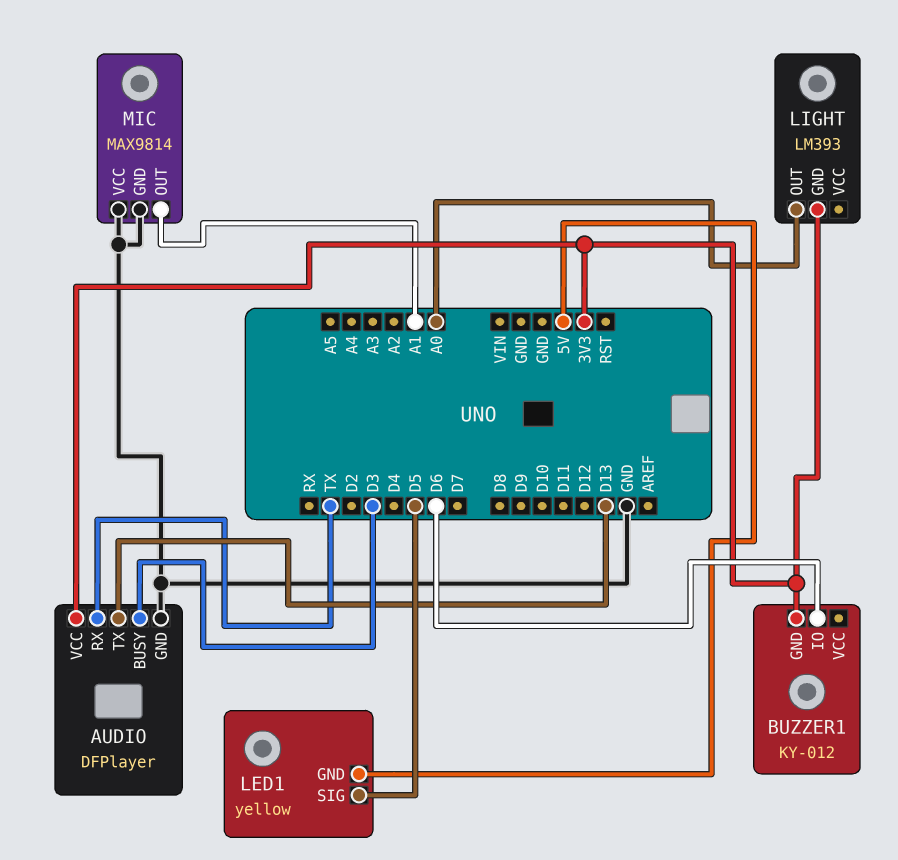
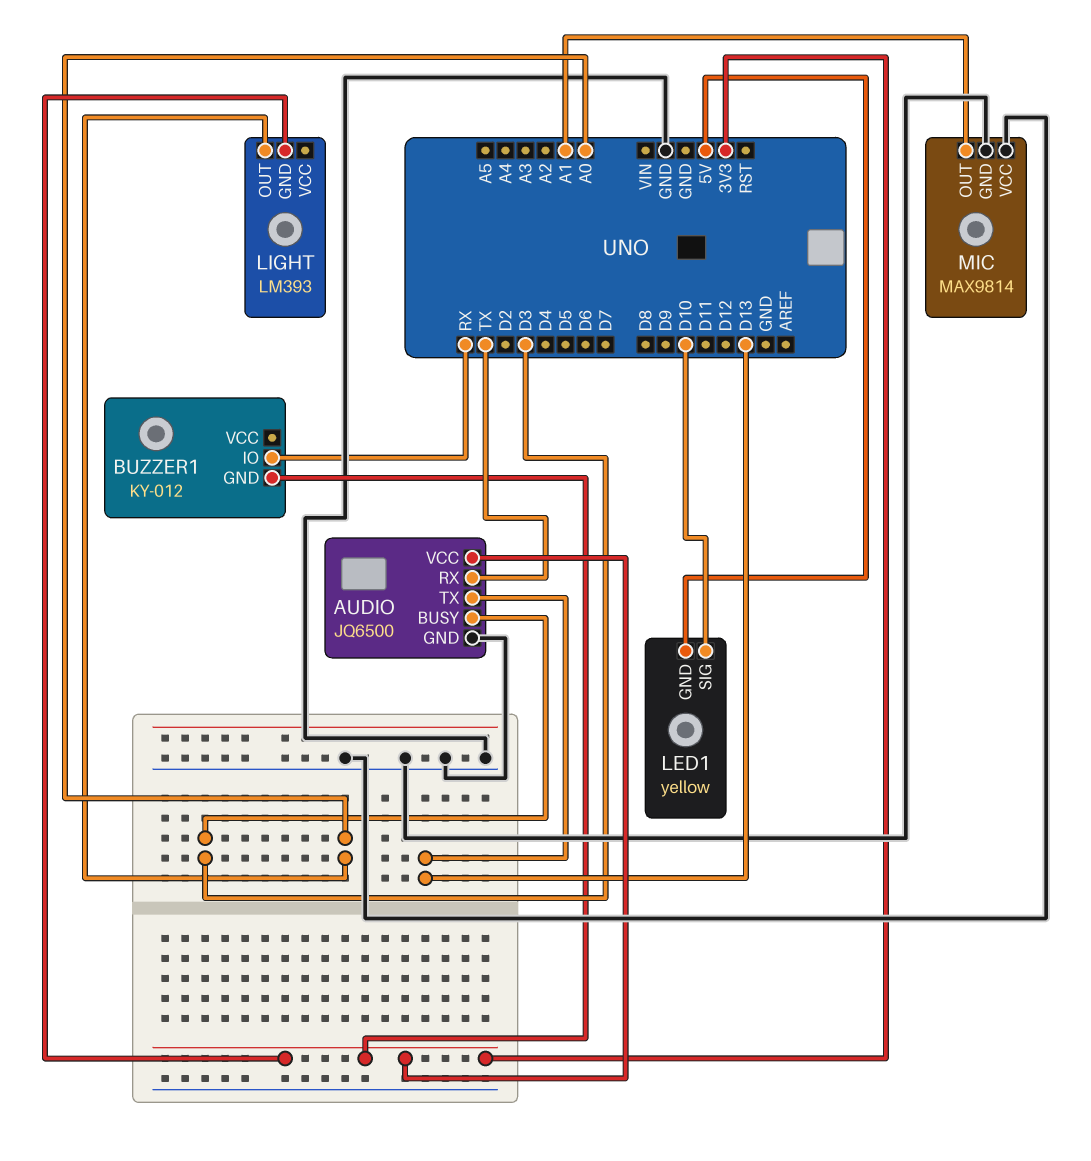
AUDIO: DFPlayer -> JQ6500
BUZZER1 pin IO: D6 -> RX
LED1 pin SIG: D5 -> D10

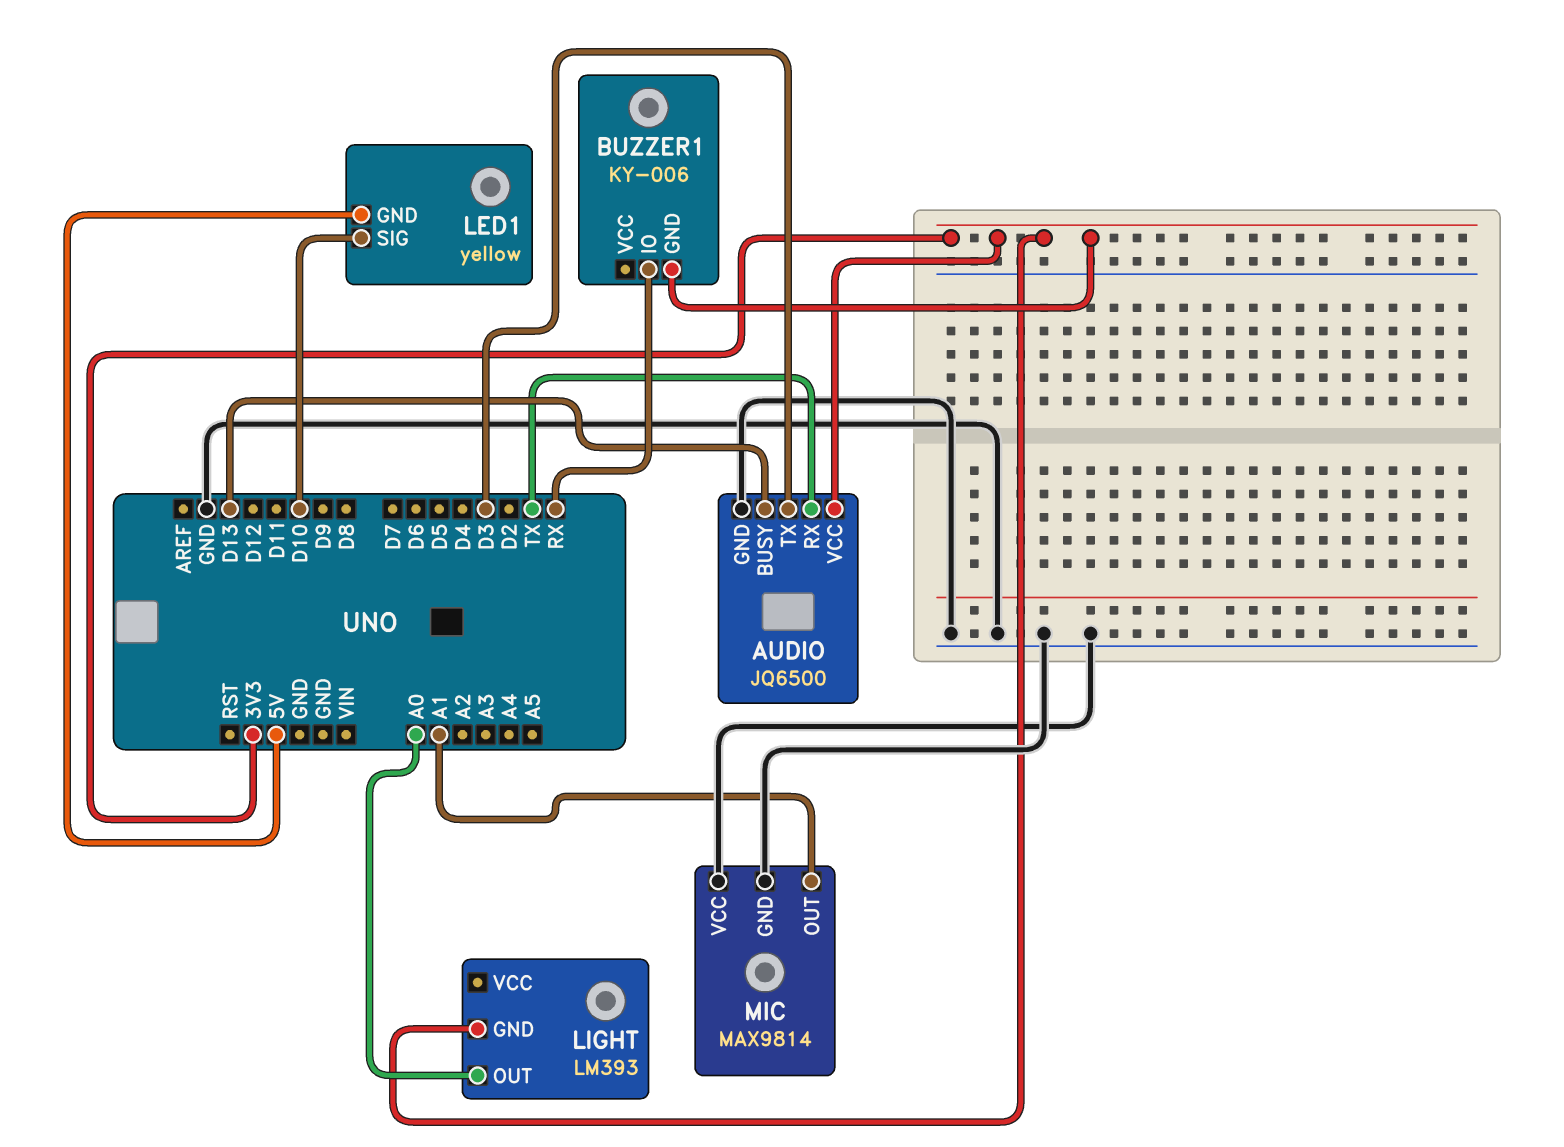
AUDIO pin BUSY: D3 -> D13
AUDIO pin TX: D13 -> D3
BUZZER1: KY-012 -> KY-006

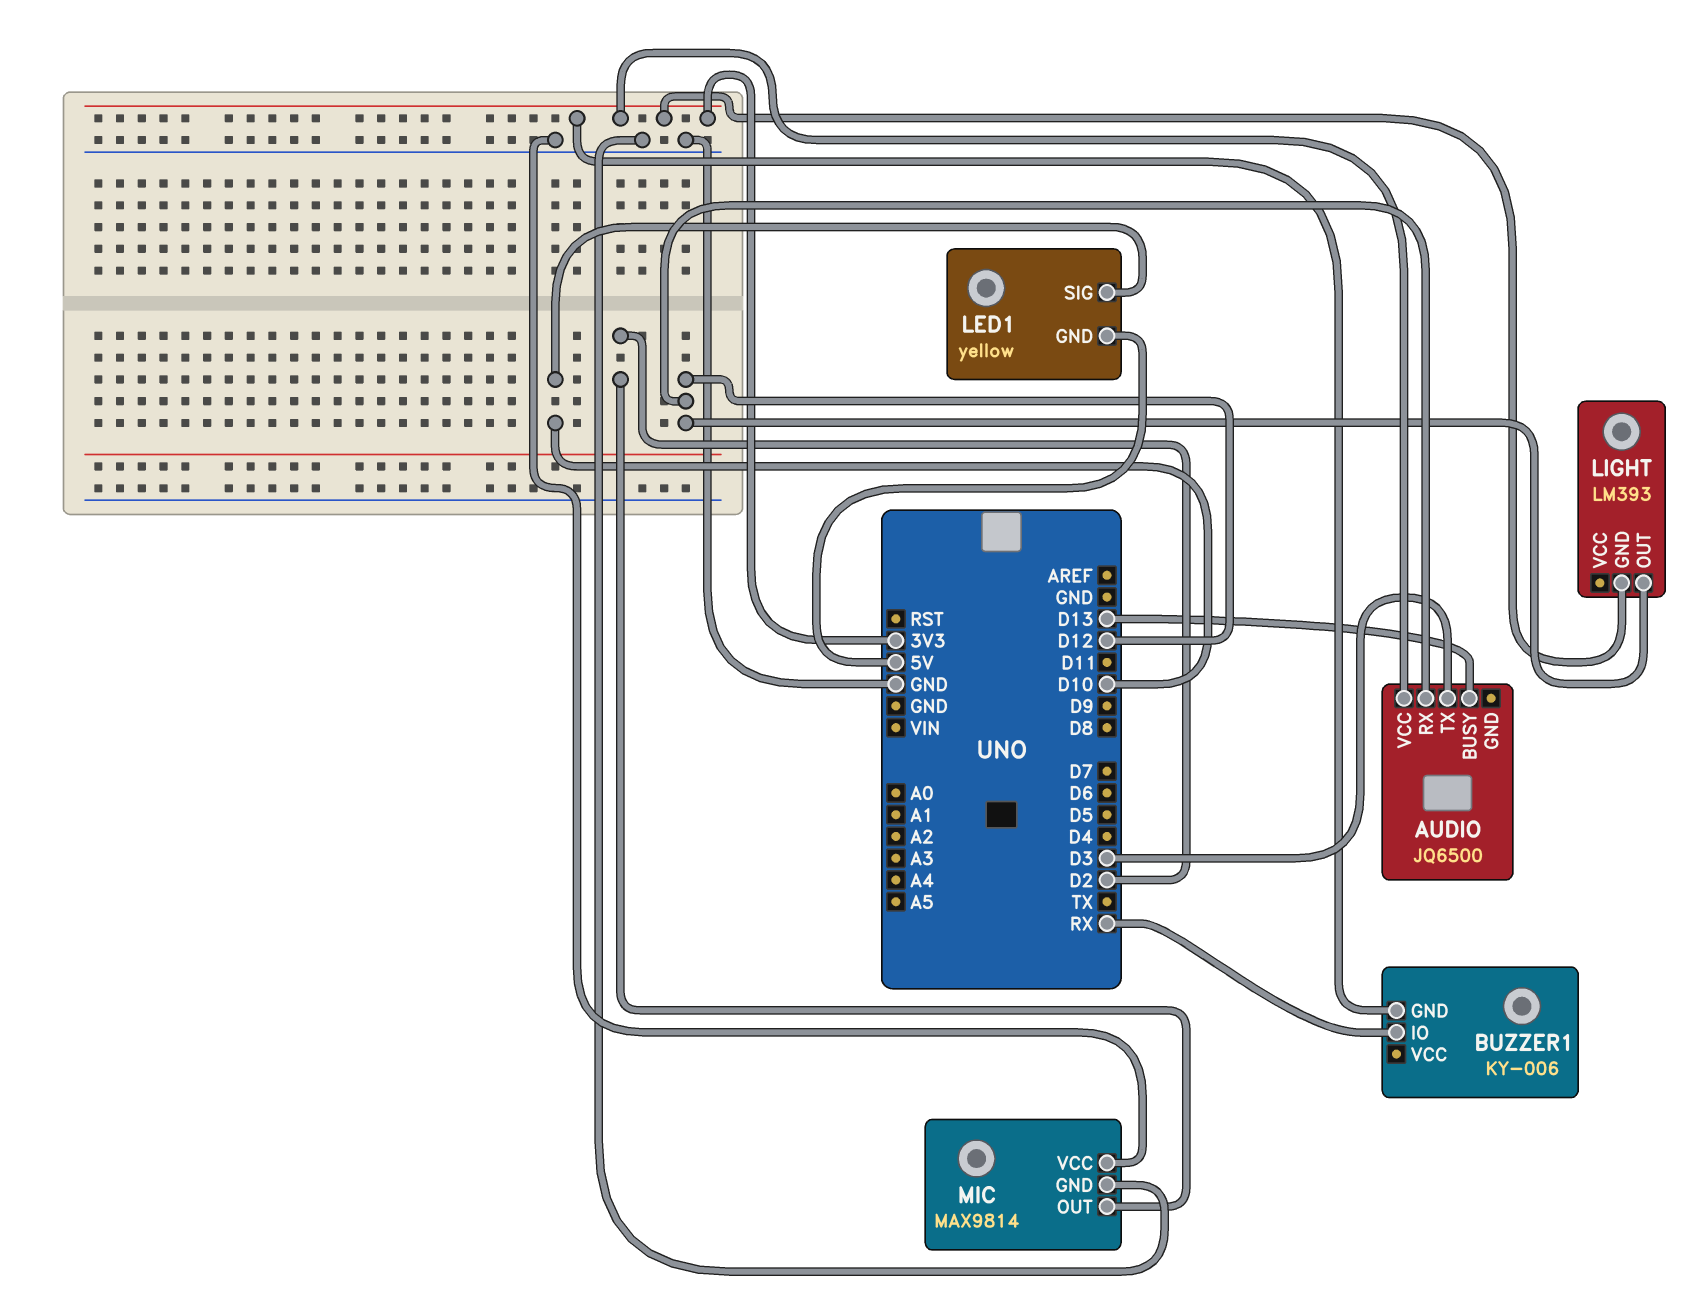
AUDIO pin GND: GND -> none
AUDIO pin RX: TX -> D12
LIGHT pin OUT: A0 -> D12
MIC pin OUT: A1 -> D2

